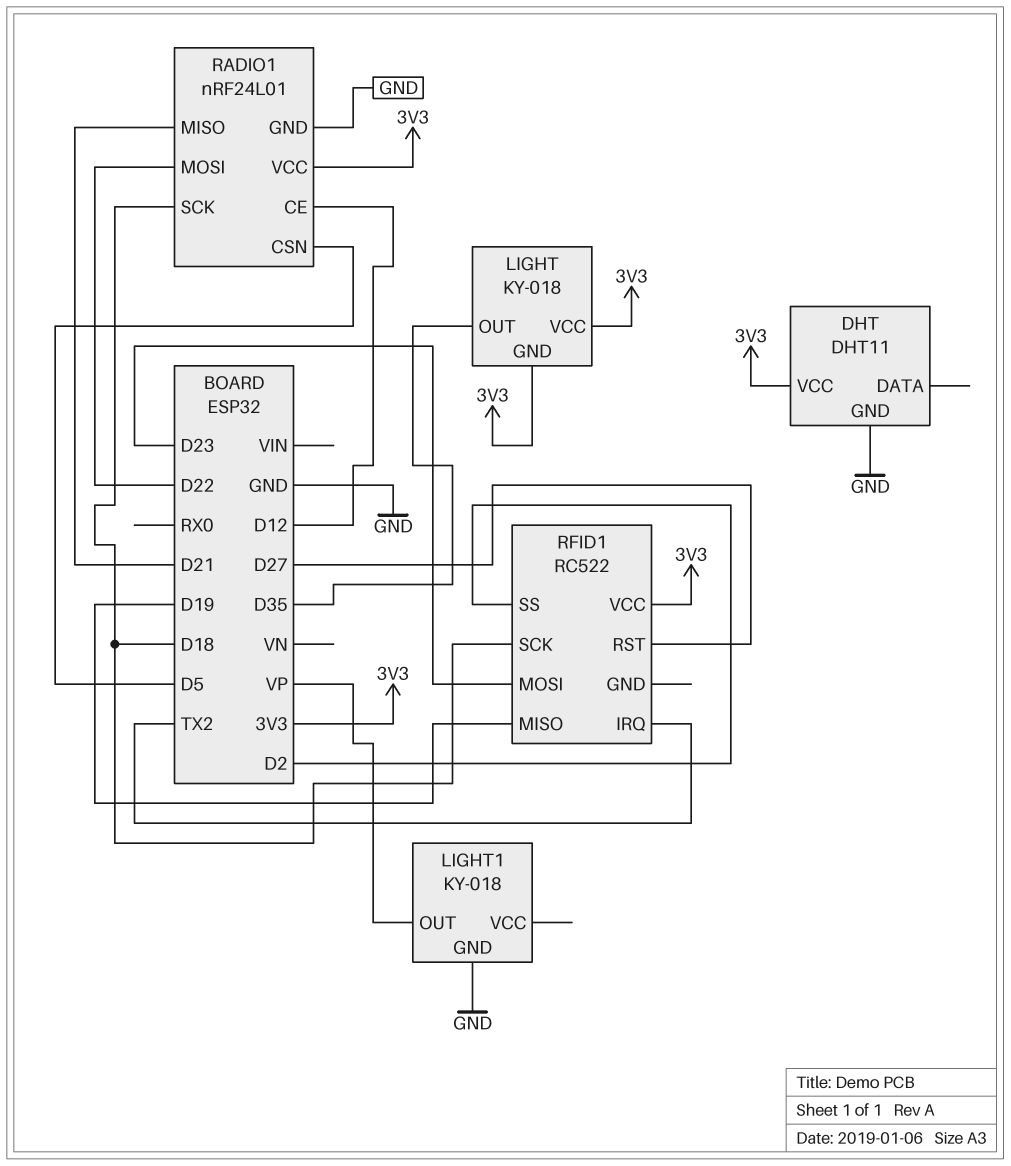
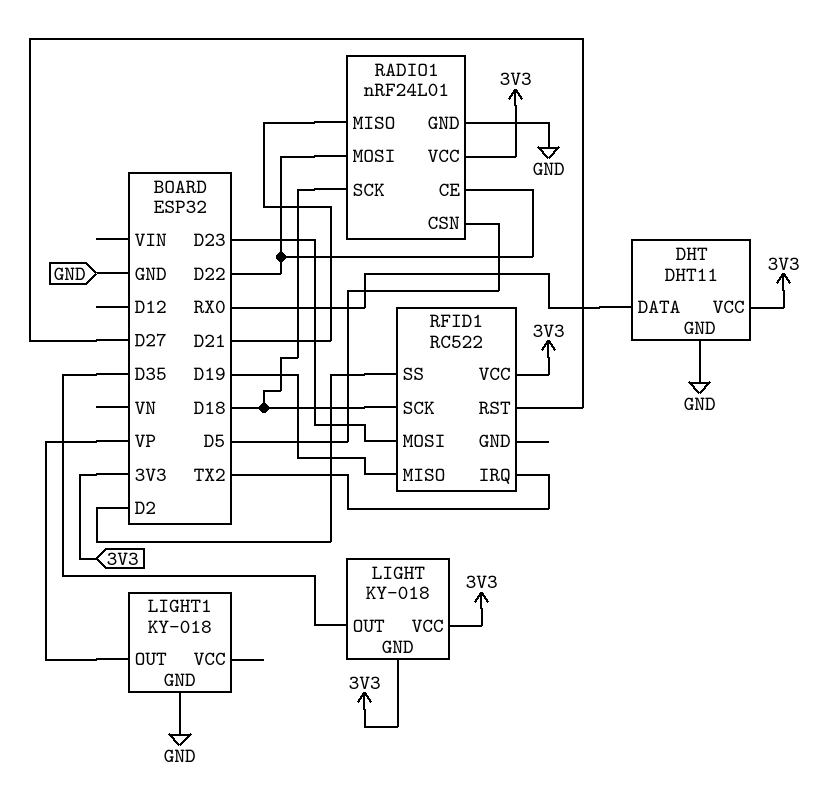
DHT pin DATA: none -> RX0
RADIO1 pin CE: D12 -> D22

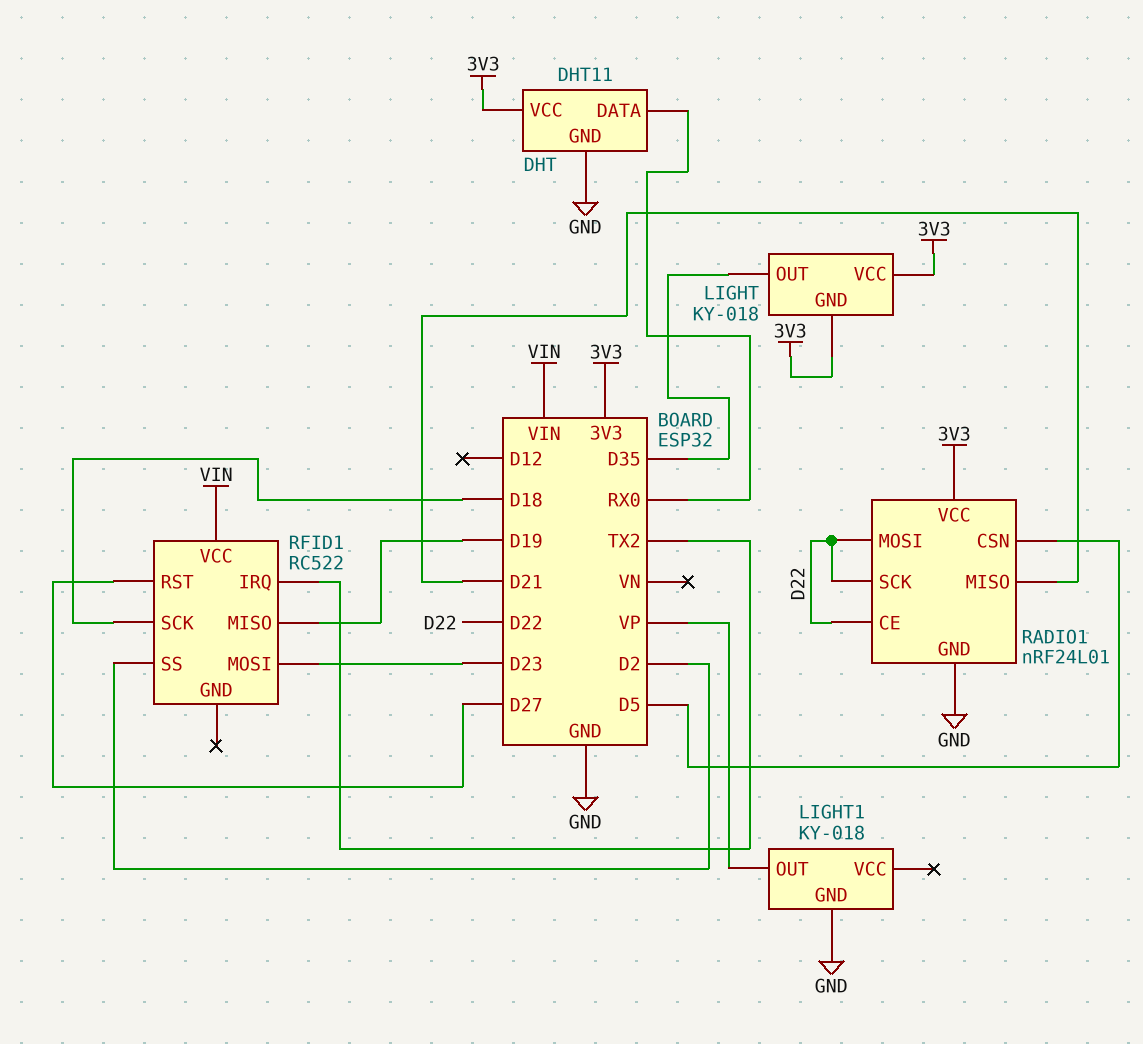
RADIO1 pin SCK: D18 -> D22
RFID1 pin VCC: 3V3 -> VIN

